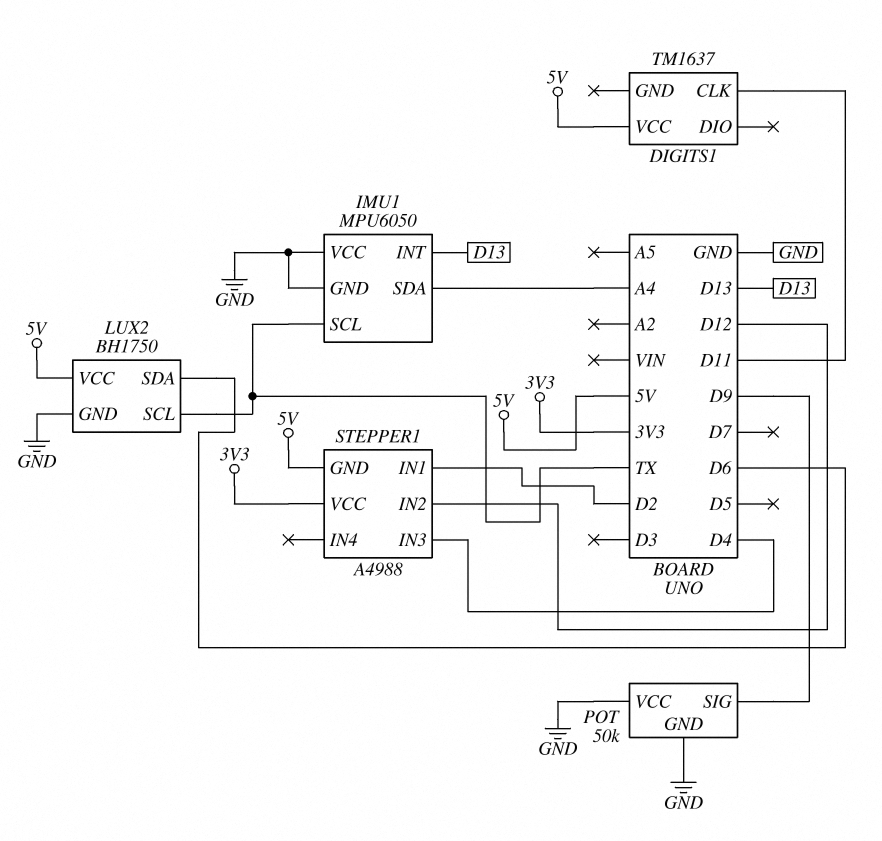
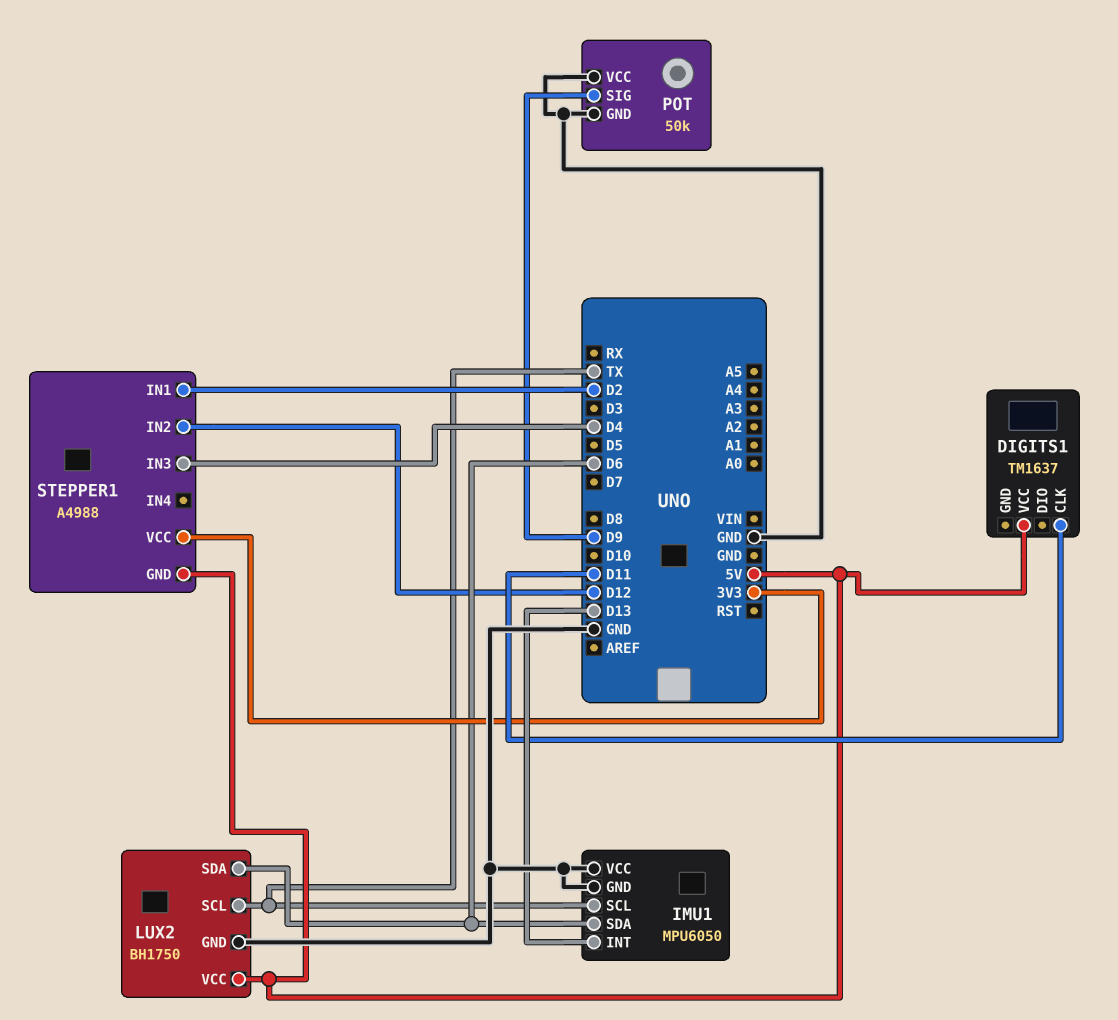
IMU1 pin SDA: A4 -> D6

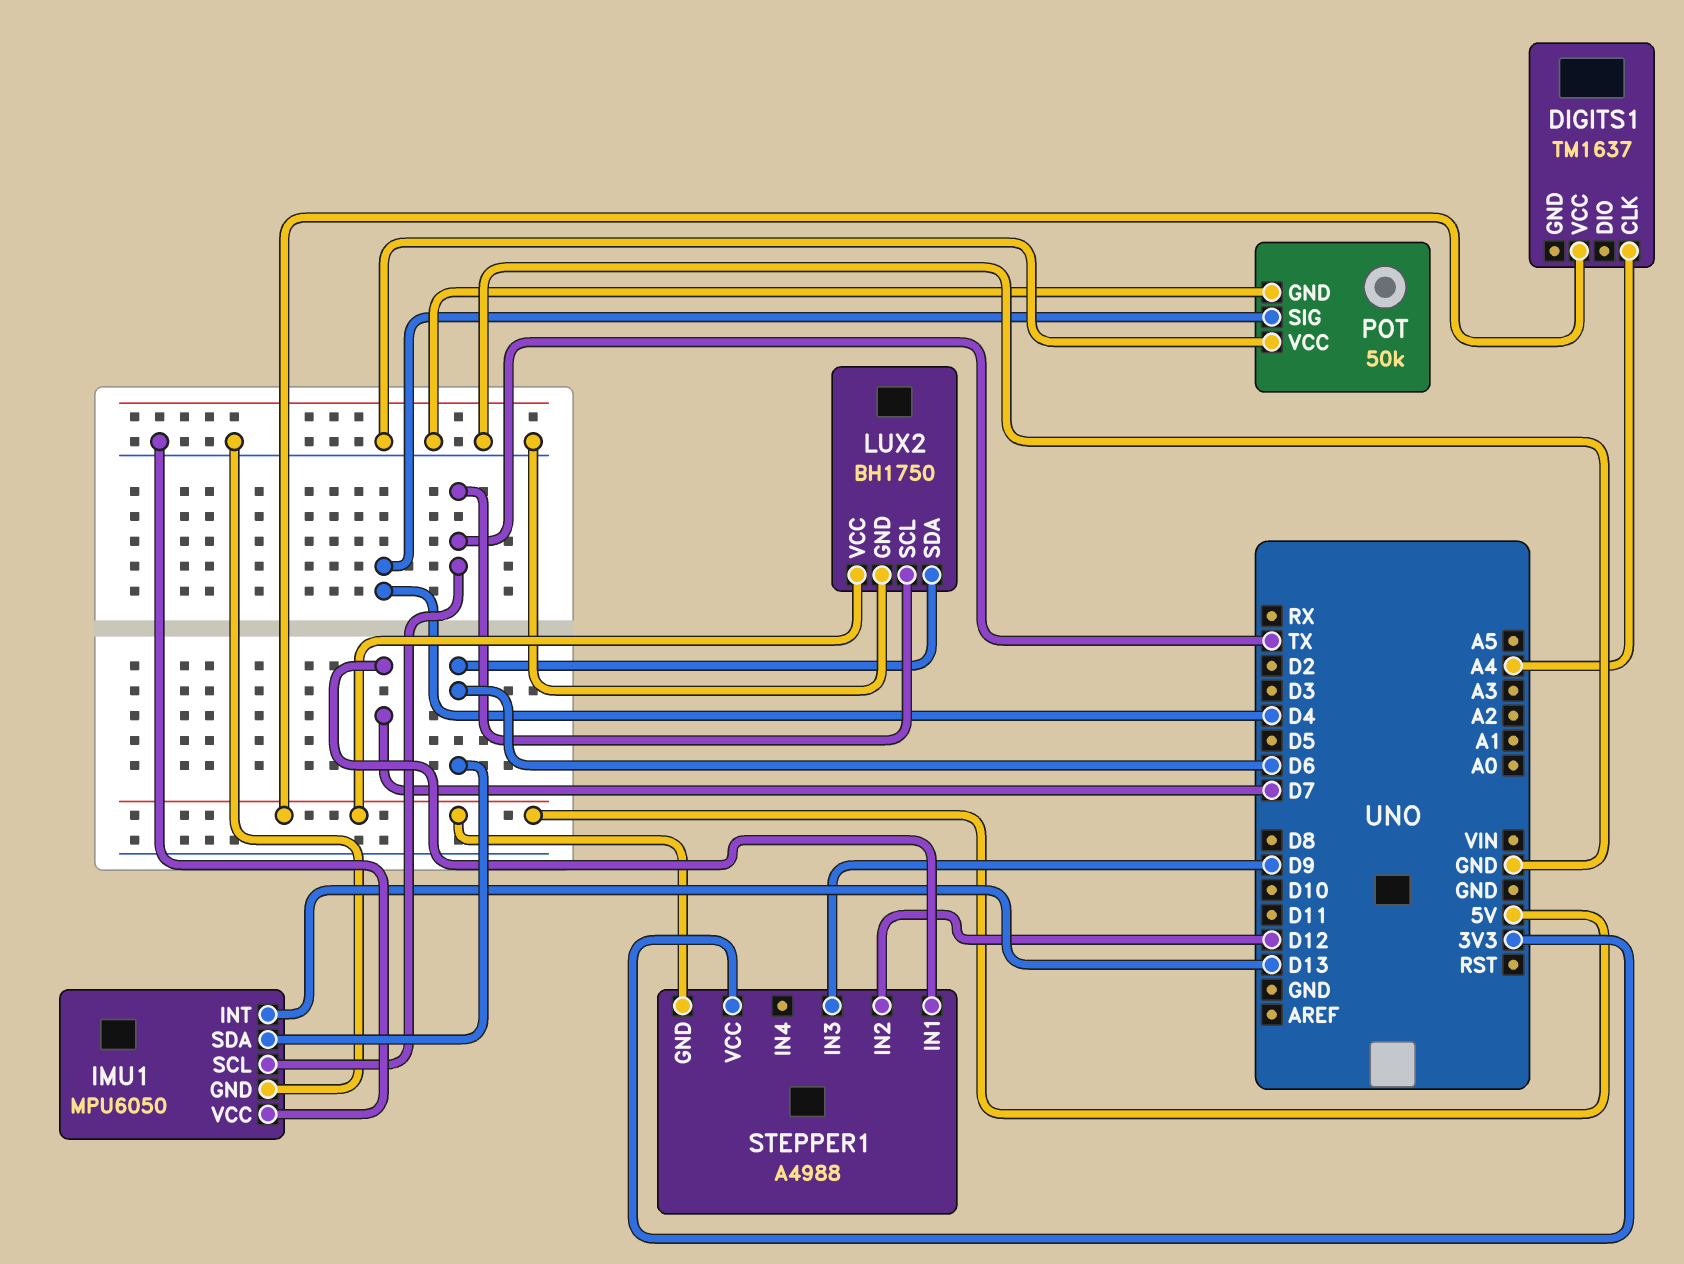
DIGITS1 pin CLK: D11 -> A4
POT pin SIG: D9 -> D4
STEPPER1 pin IN1: D2 -> D7
STEPPER1 pin IN3: D4 -> D9

